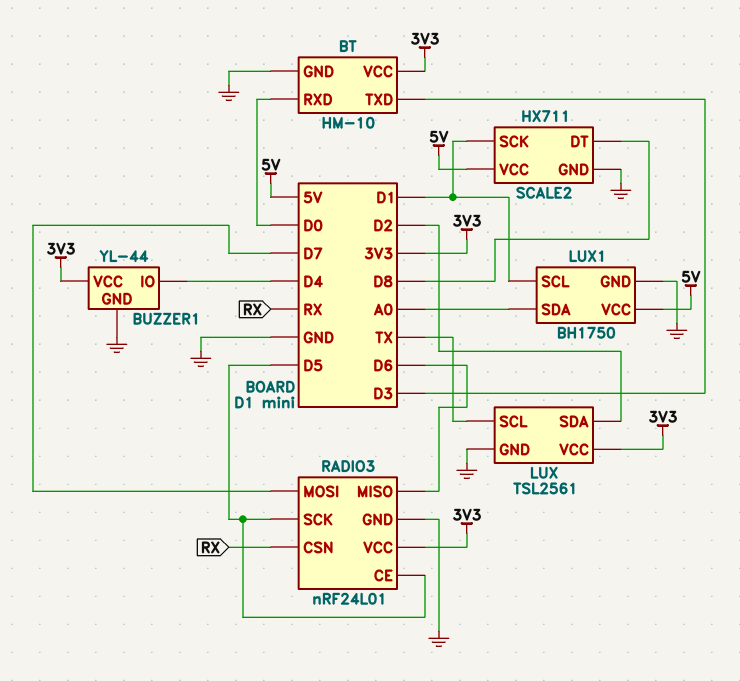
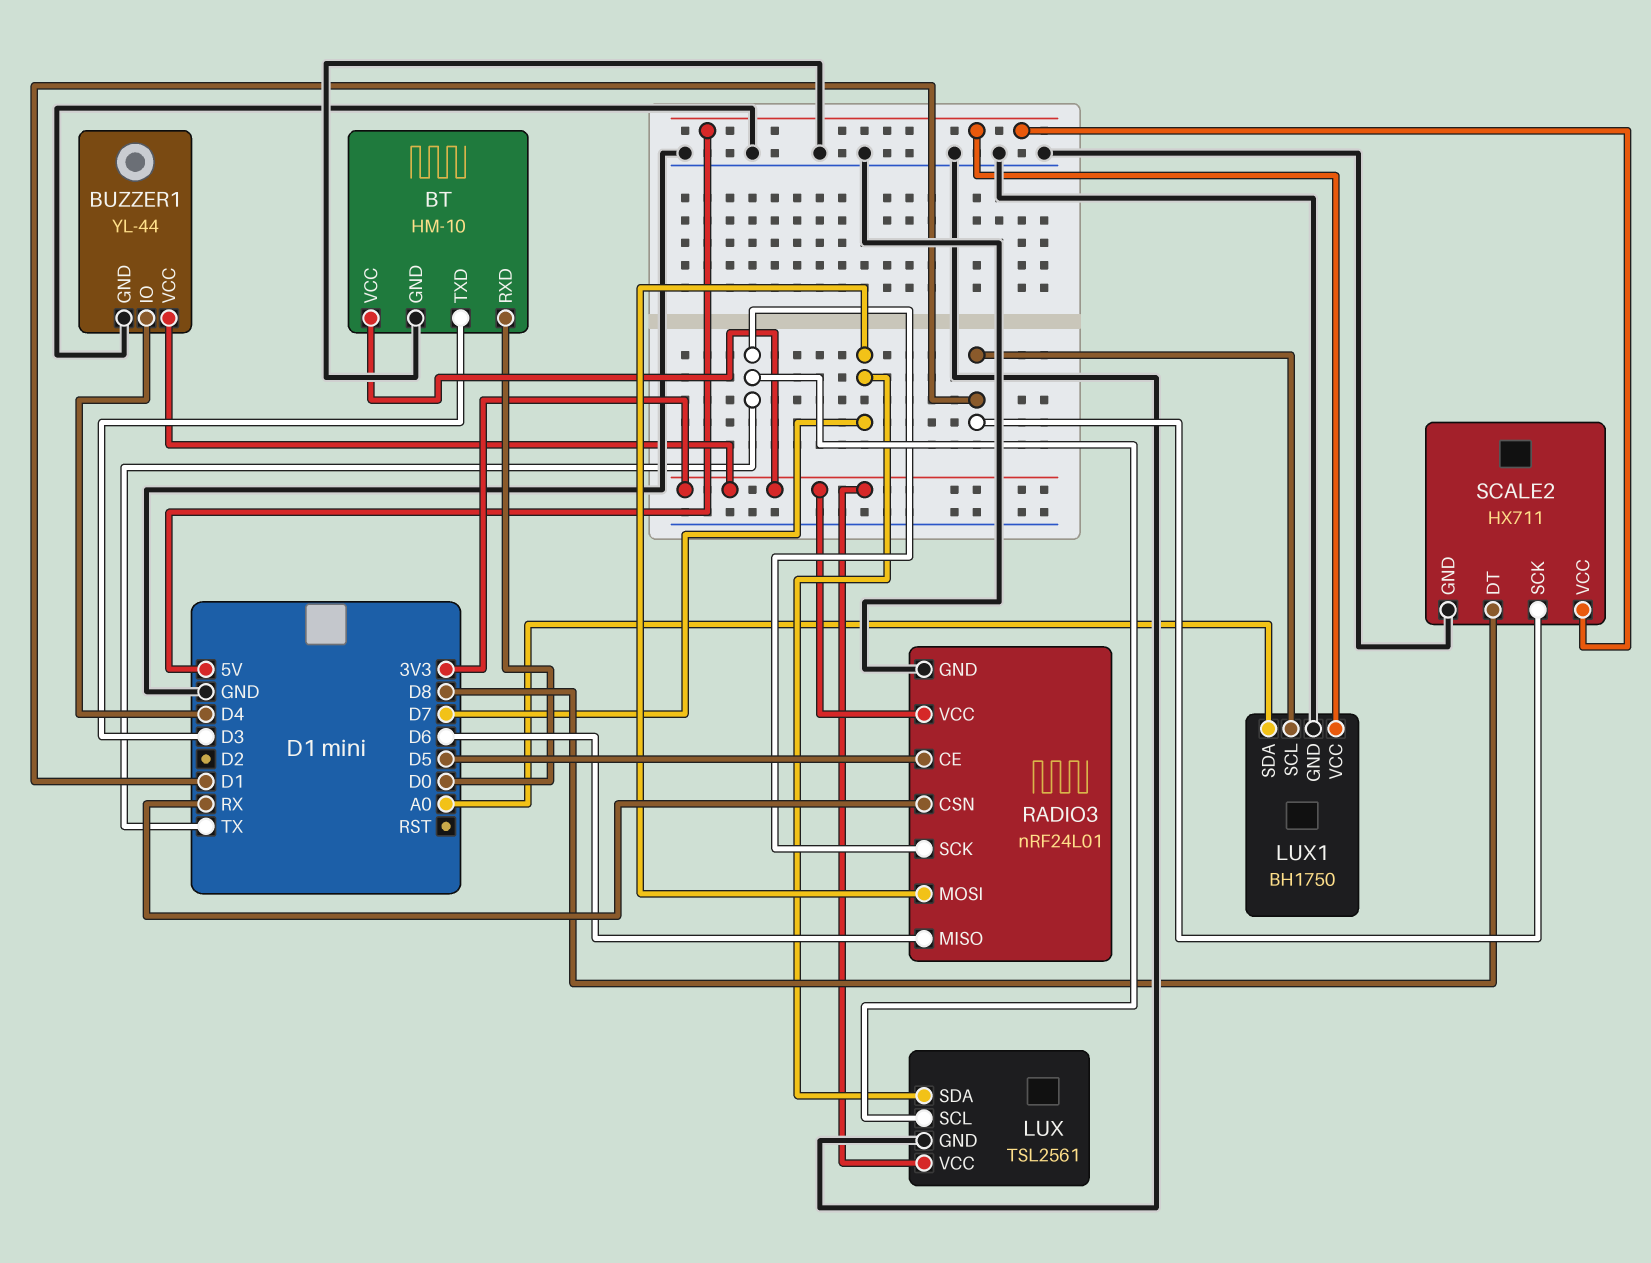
LUX pin SDA: D2 -> D7
RADIO3 pin SCK: D5 -> TX

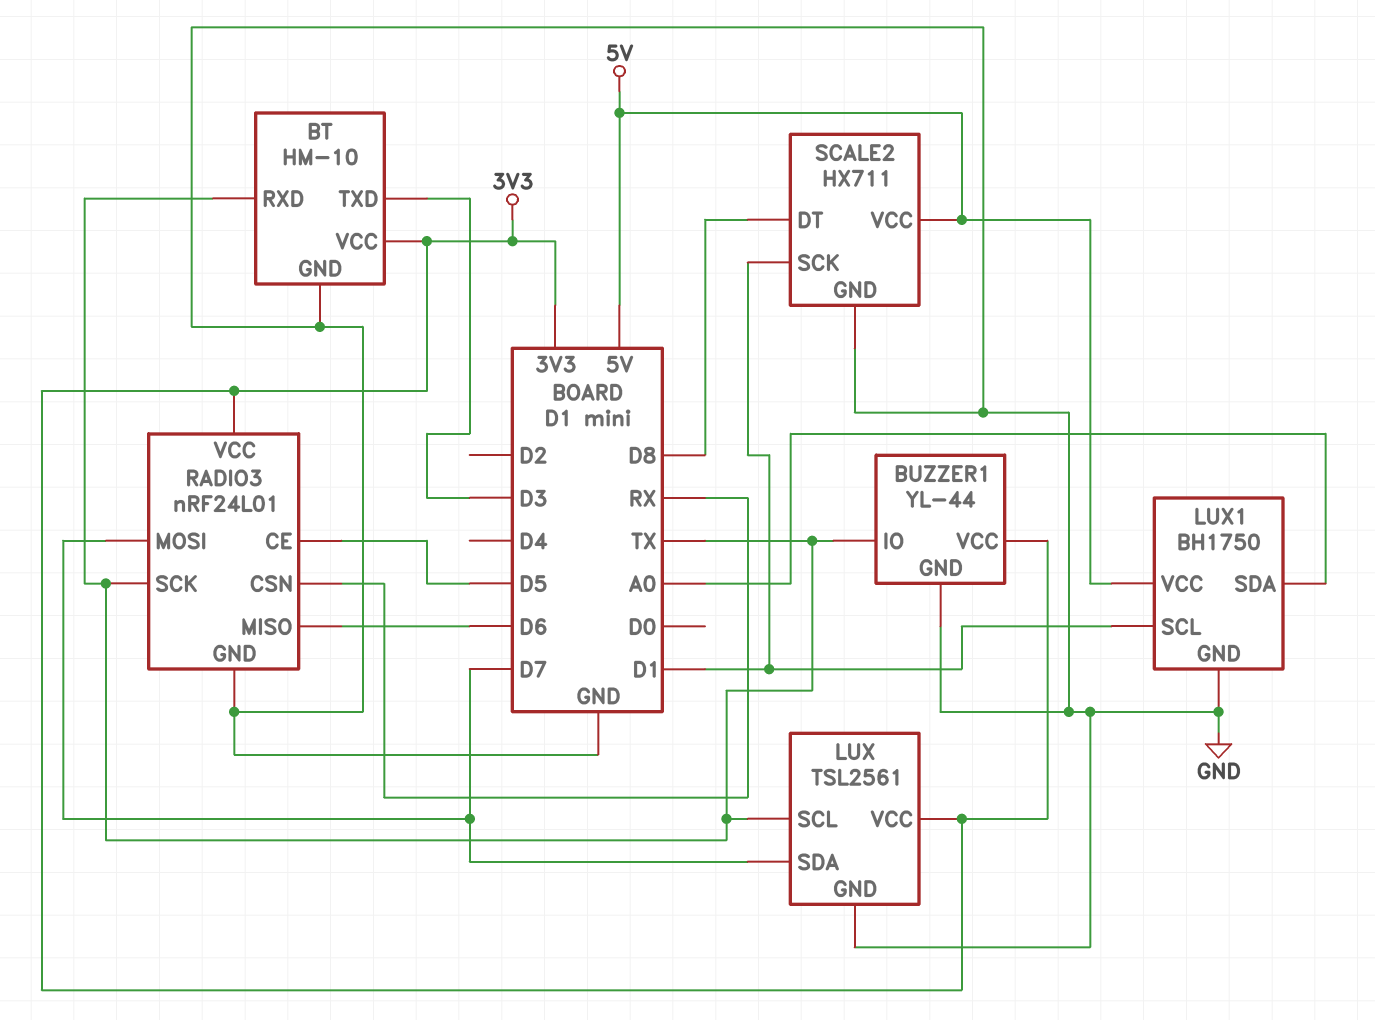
BT pin RXD: D0 -> TX
BUZZER1 pin IO: D4 -> TX

